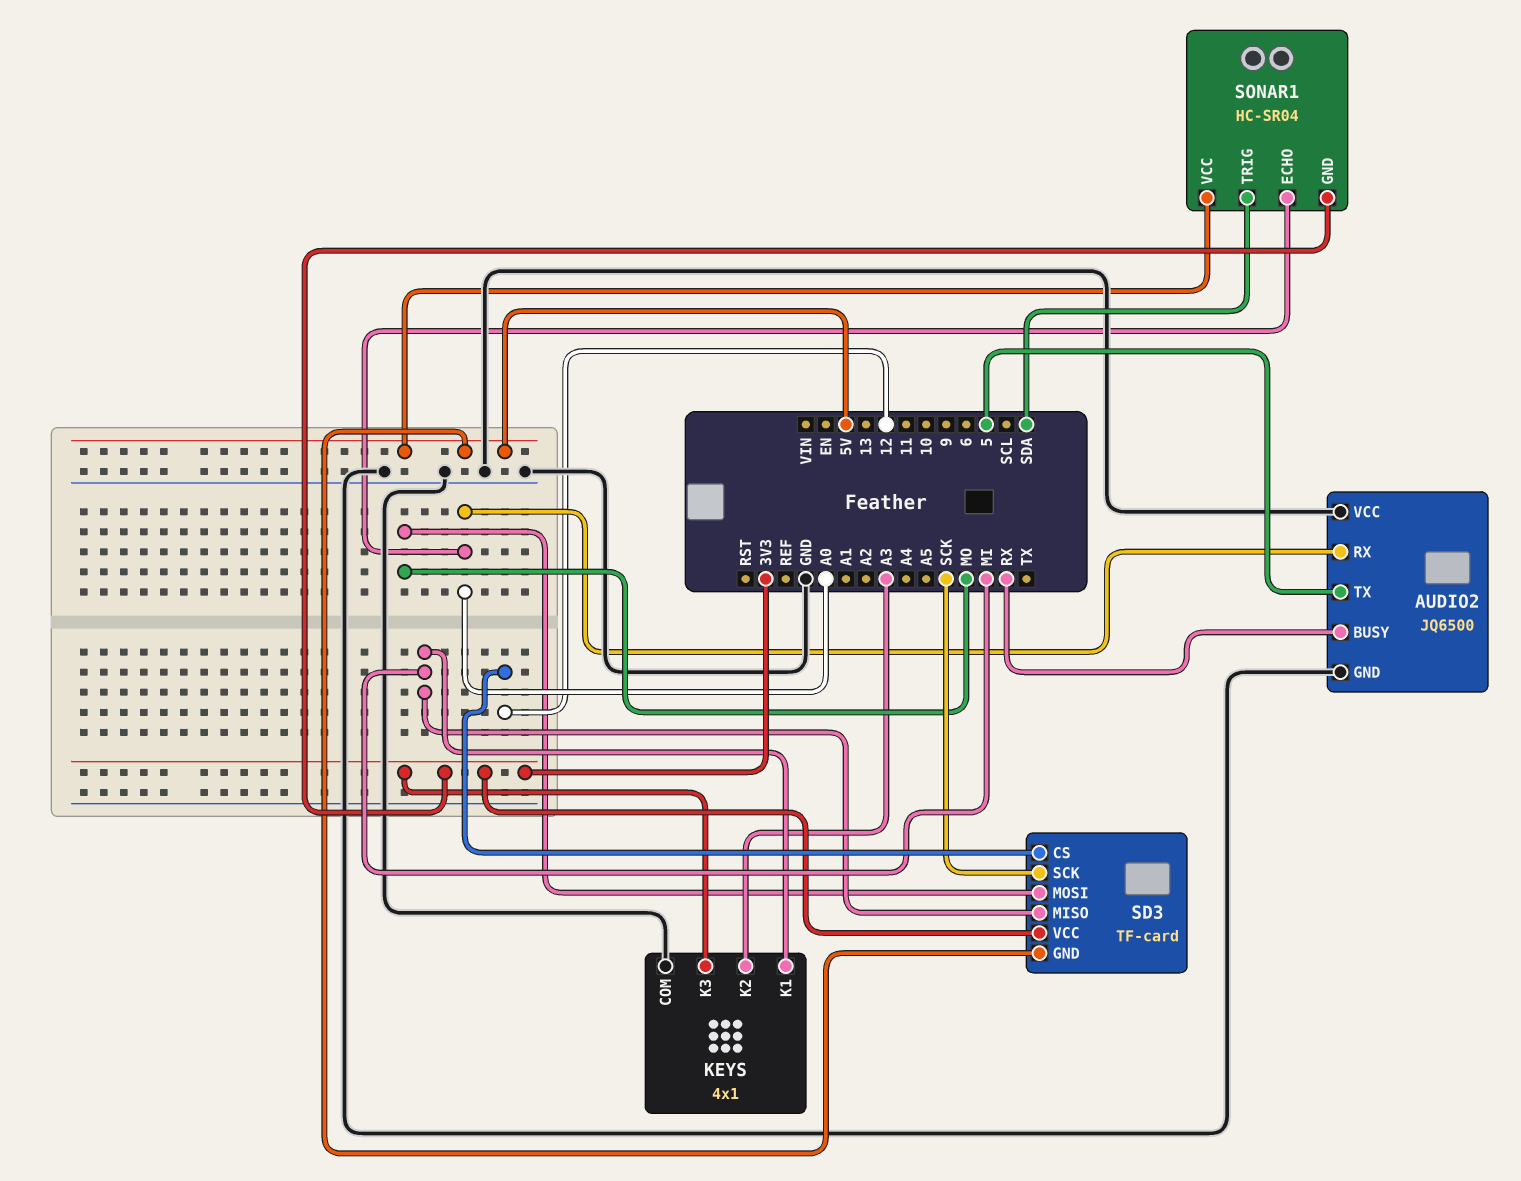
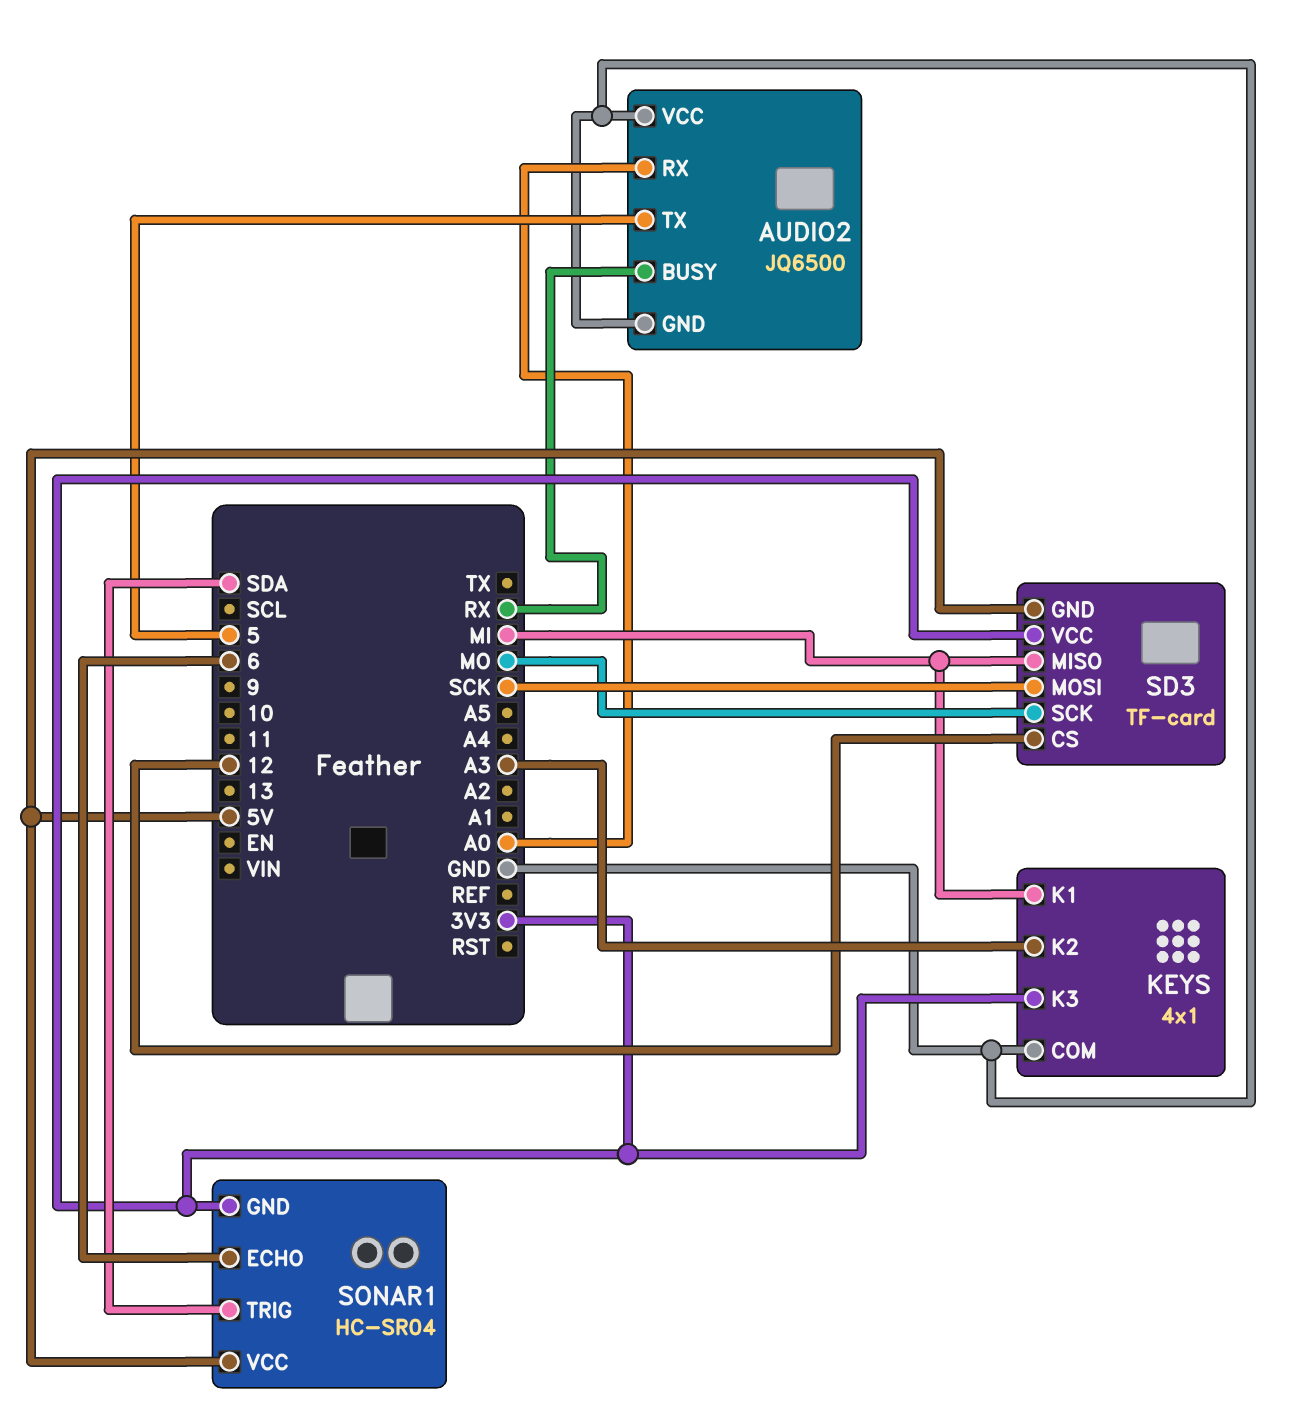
SD3 pin MOSI: MO -> SCK
SD3 pin SCK: SCK -> MO
SONAR1 pin ECHO: A0 -> 6

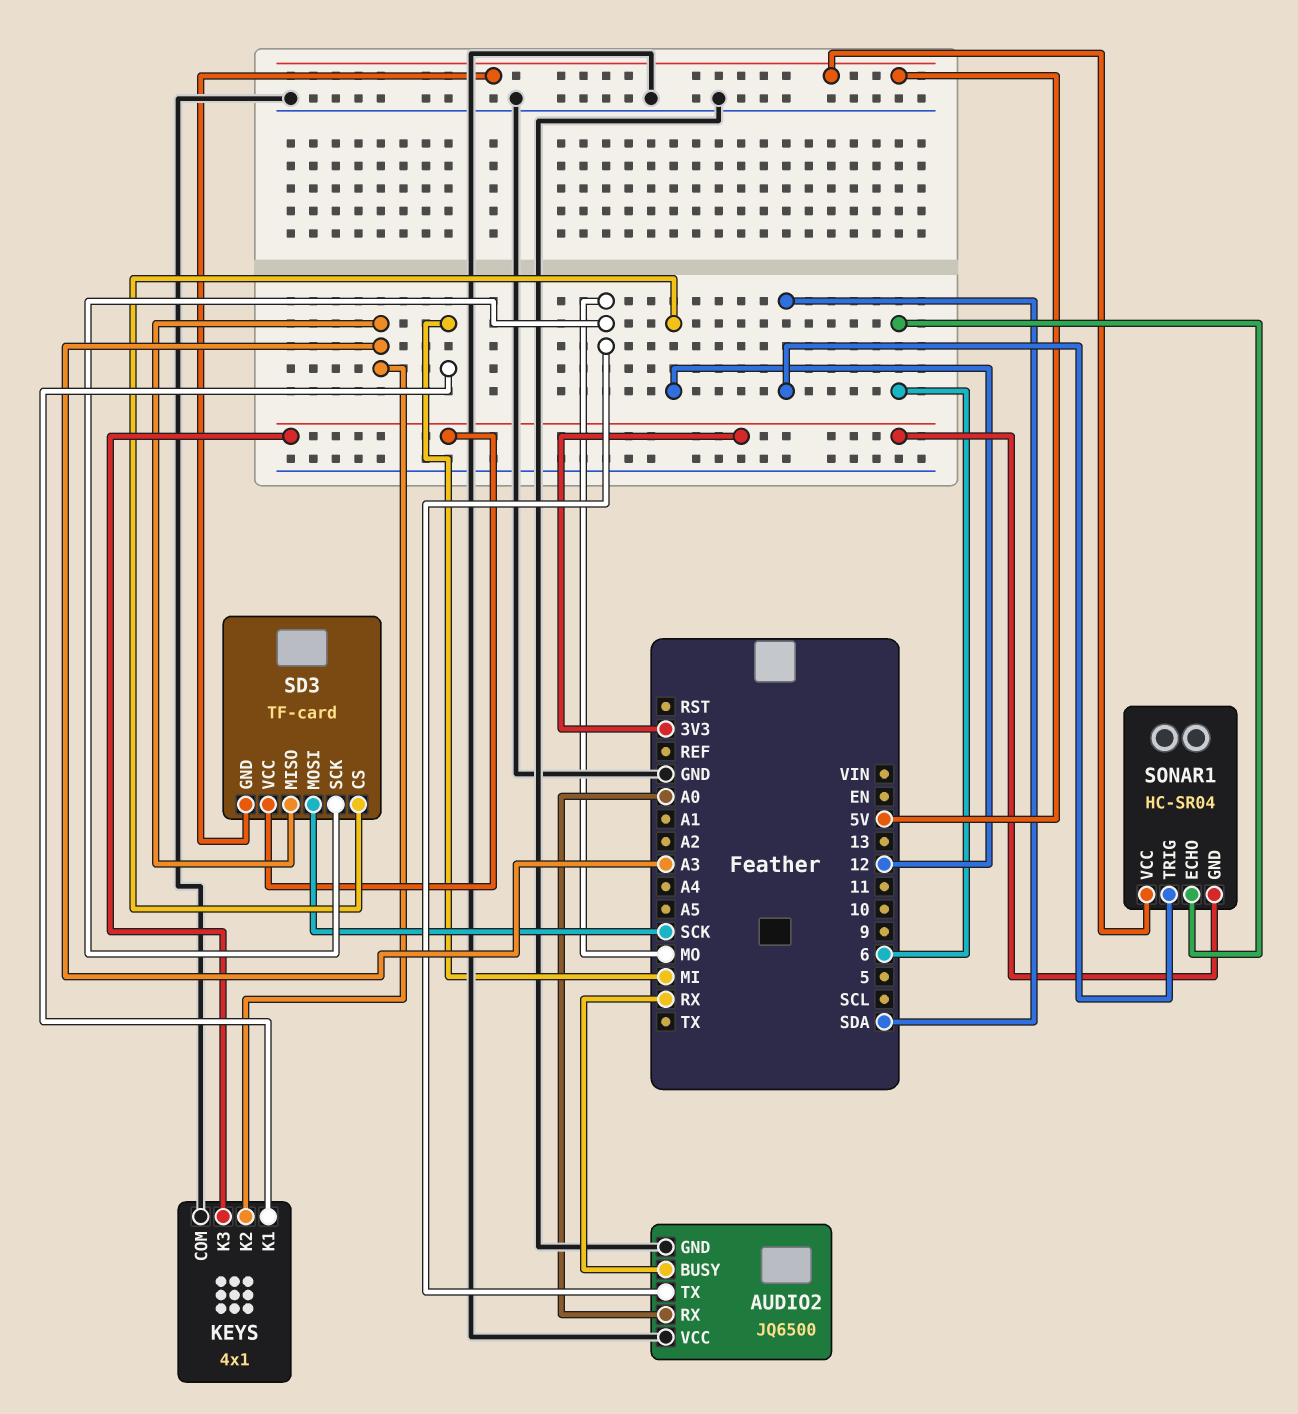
AUDIO2 pin TX: 5 -> MO
SD3 pin MISO: MI -> A3

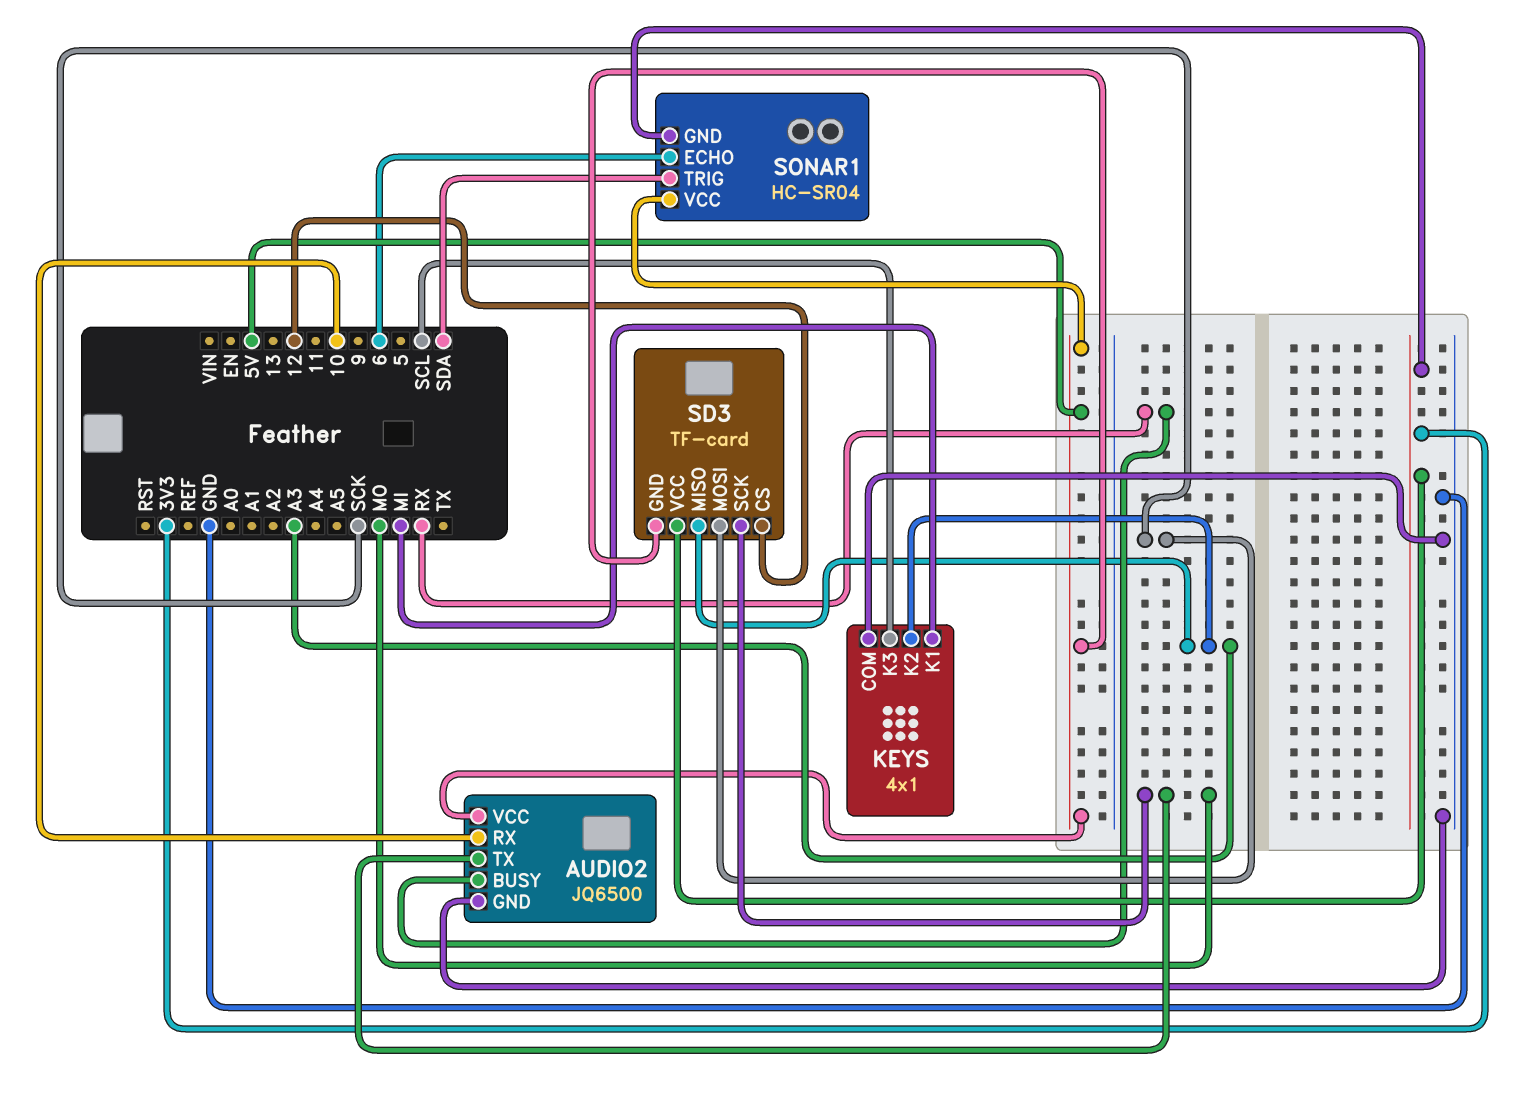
AUDIO2 pin RX: A0 -> 10
AUDIO2 pin VCC: GND -> 5V
KEYS pin K3: 3V3 -> SCL

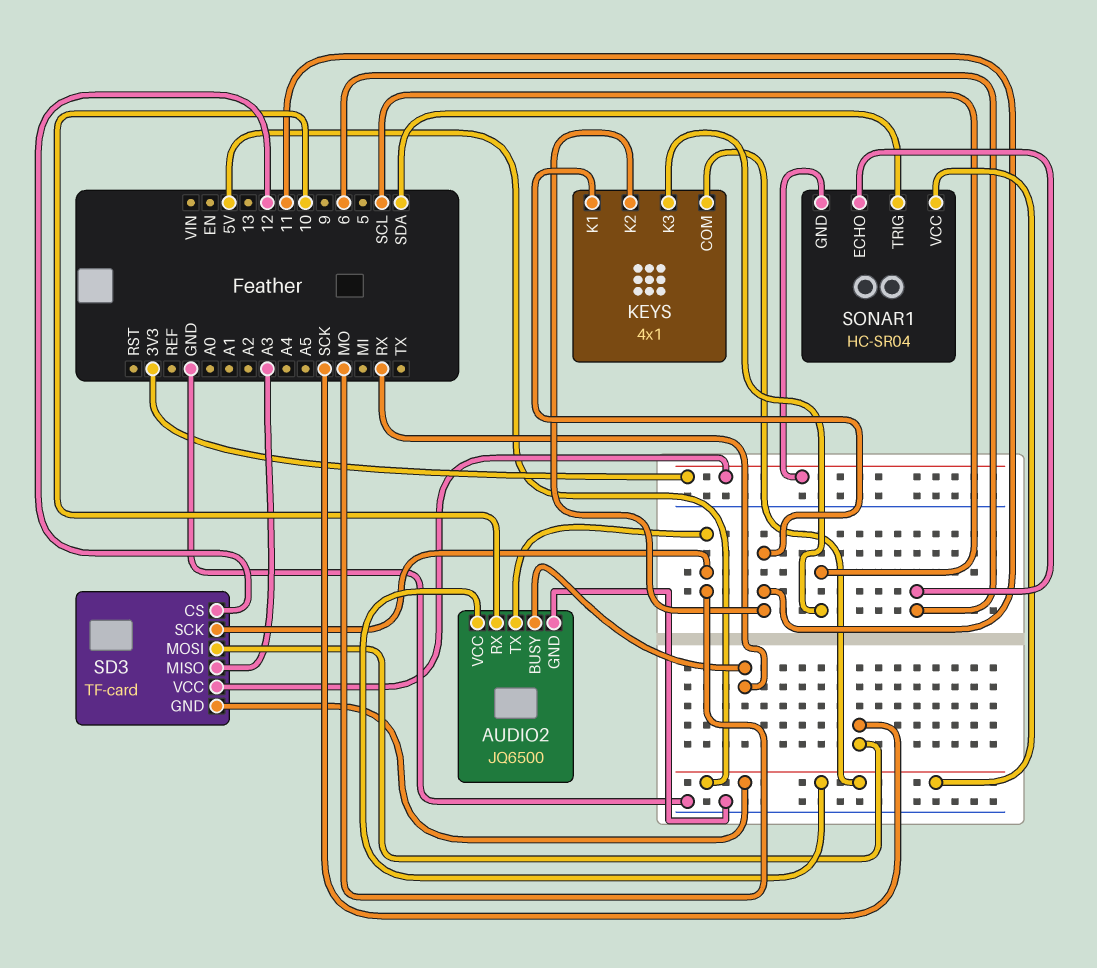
KEYS pin COM: GND -> 5V
KEYS pin K1: MI -> 11
KEYS pin K2: A3 -> 11

